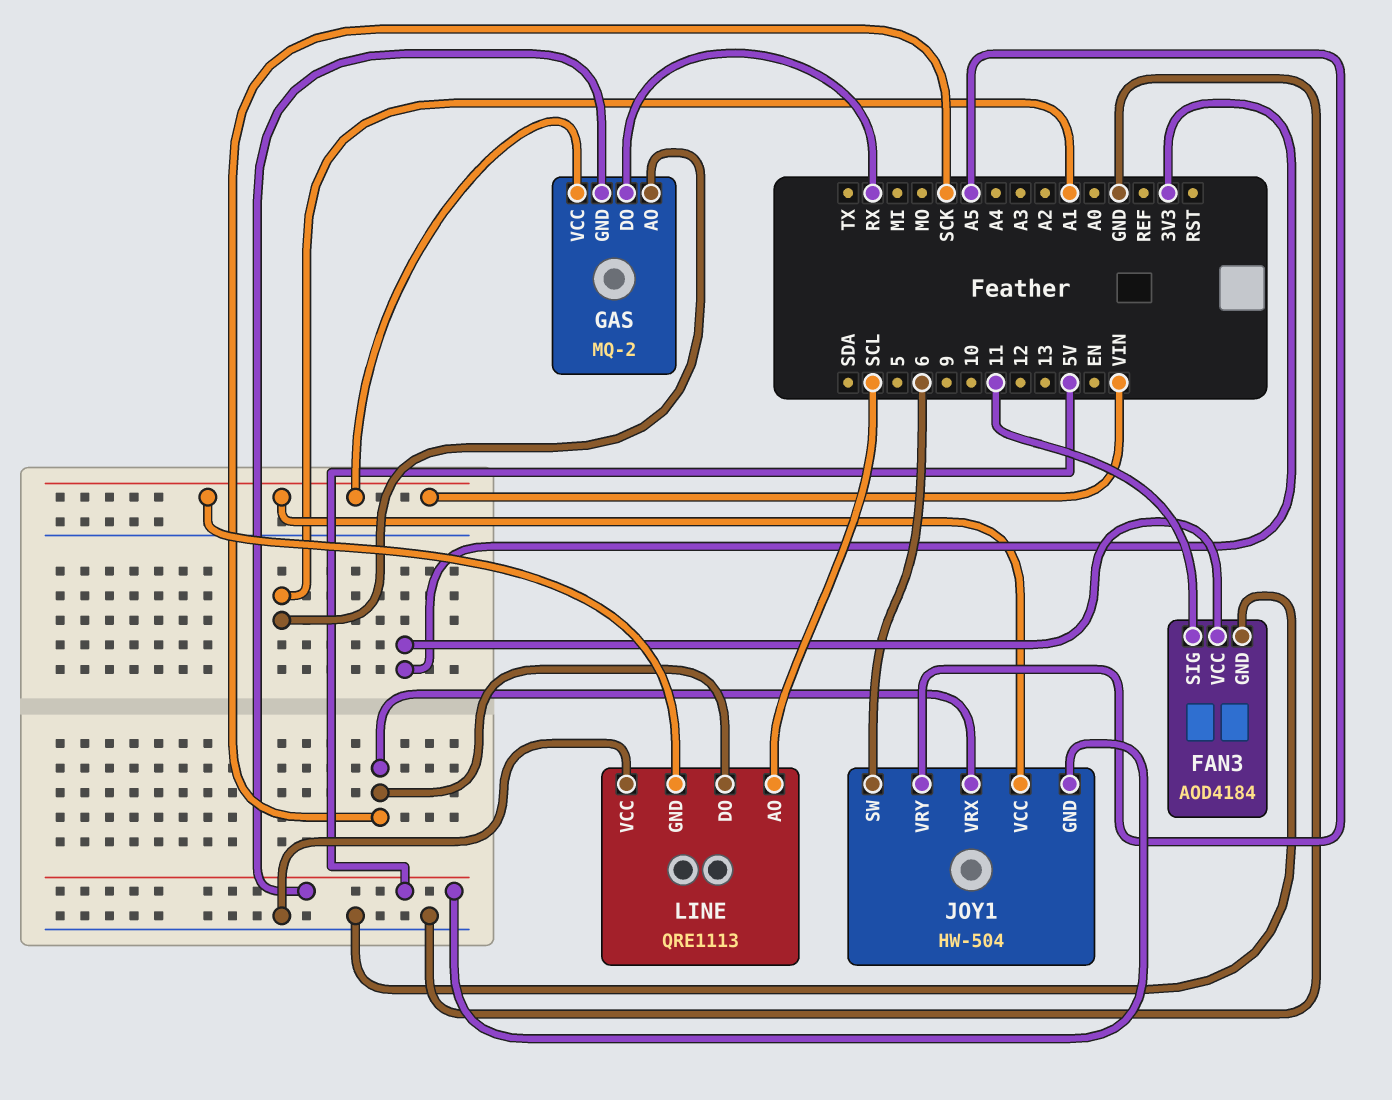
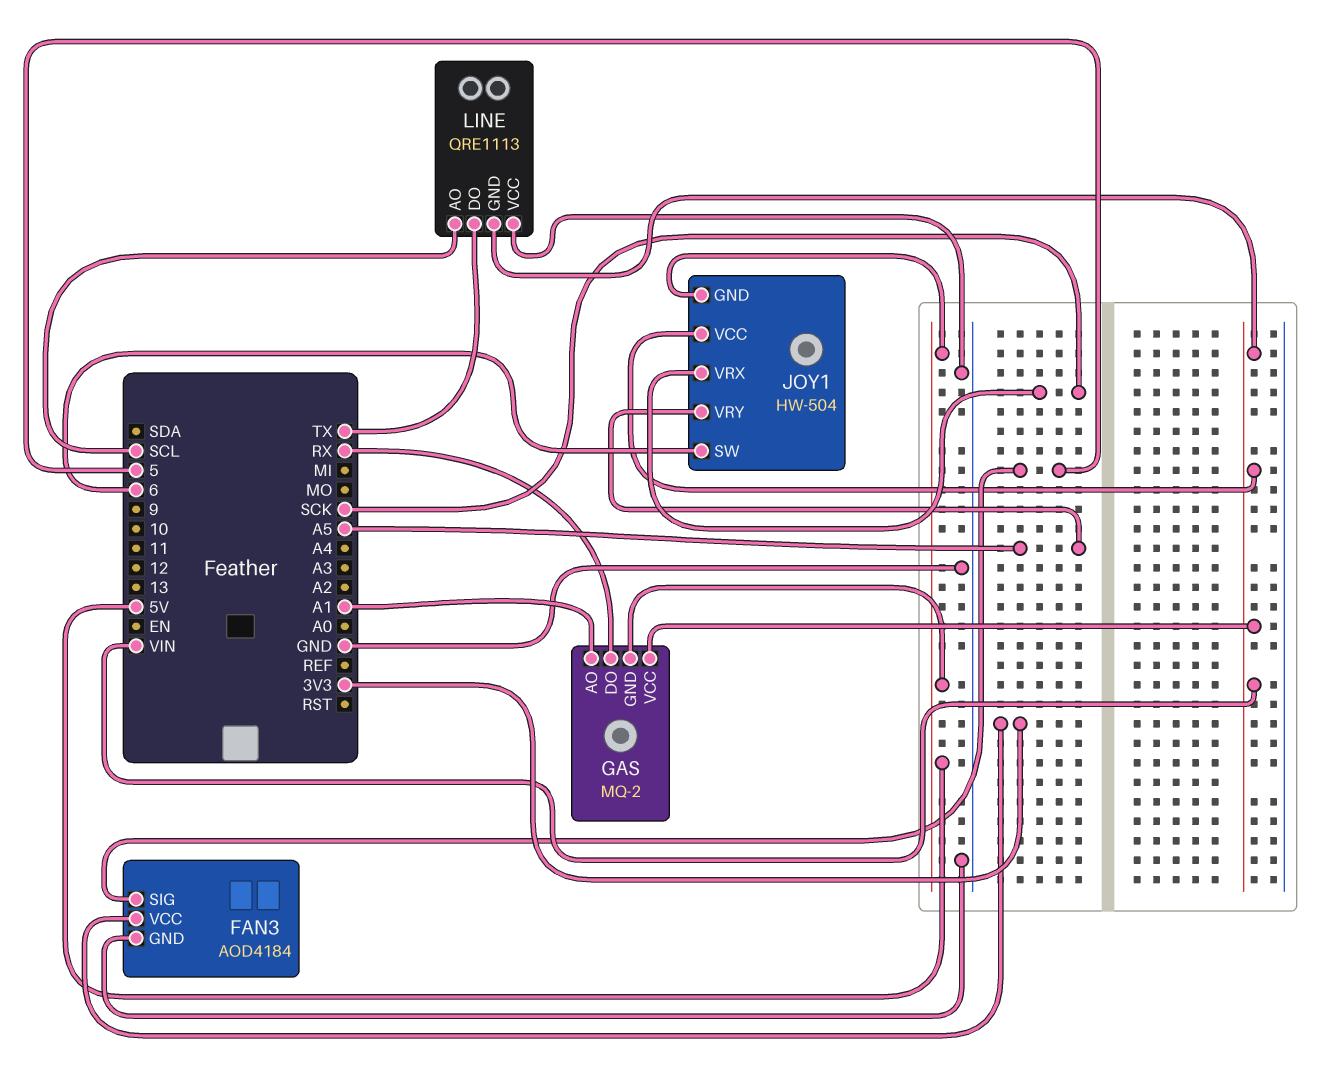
FAN3 pin SIG: 11 -> 5
LINE pin DO: SCK -> TX

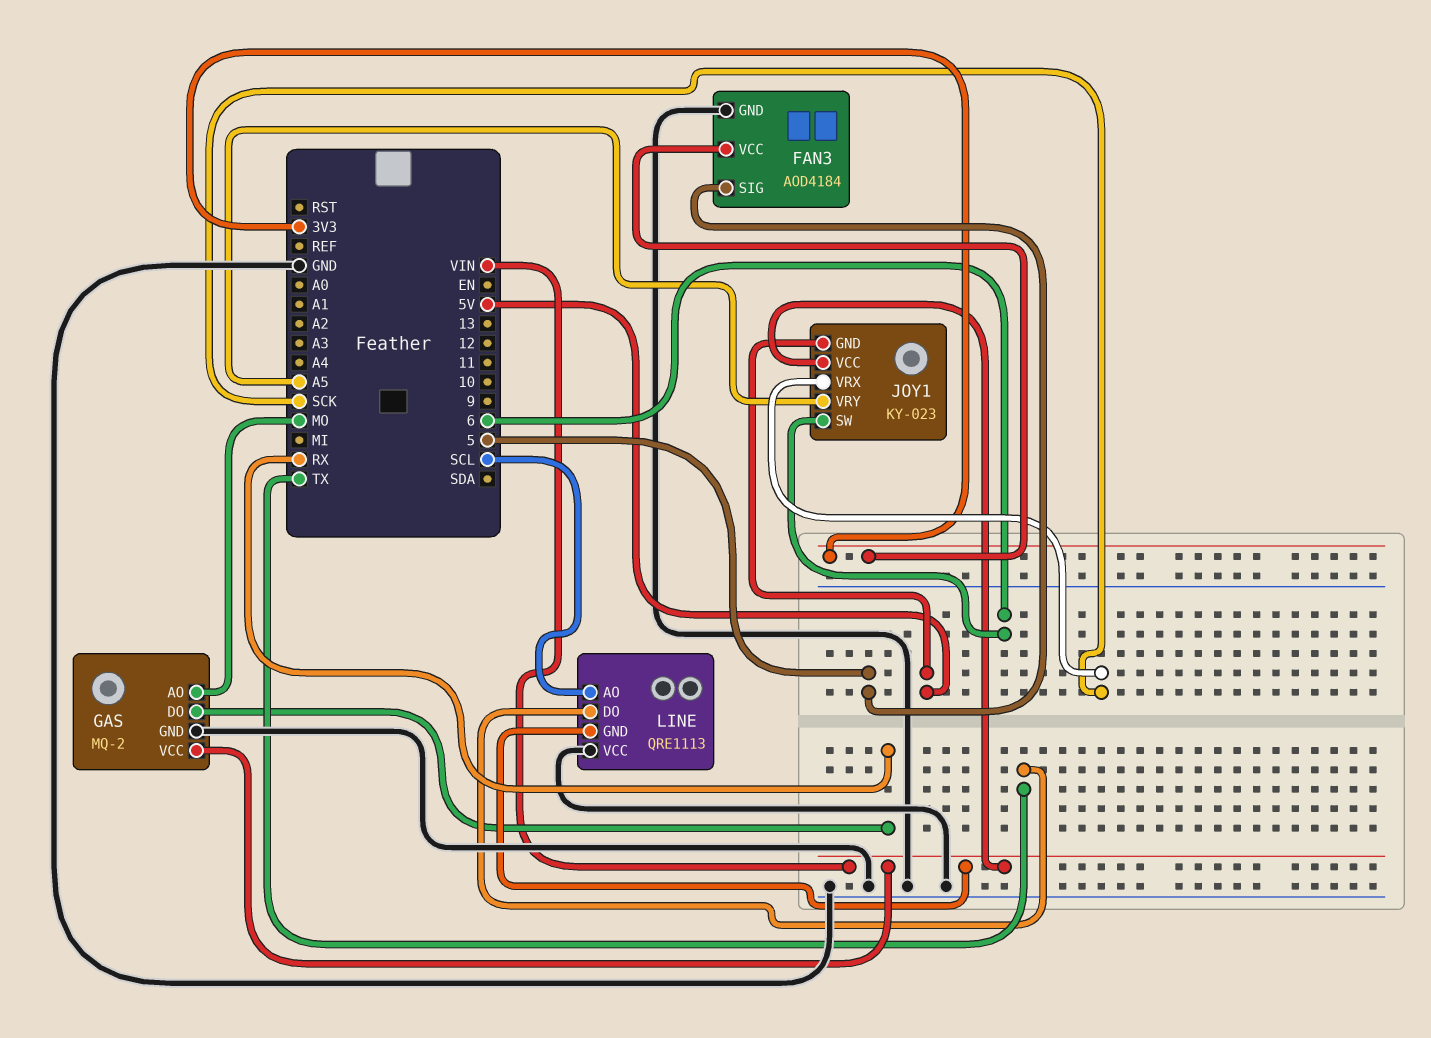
GAS pin AO: A1 -> MO
GAS pin GND: 5V -> GND
JOY1: HW-504 -> KY-023

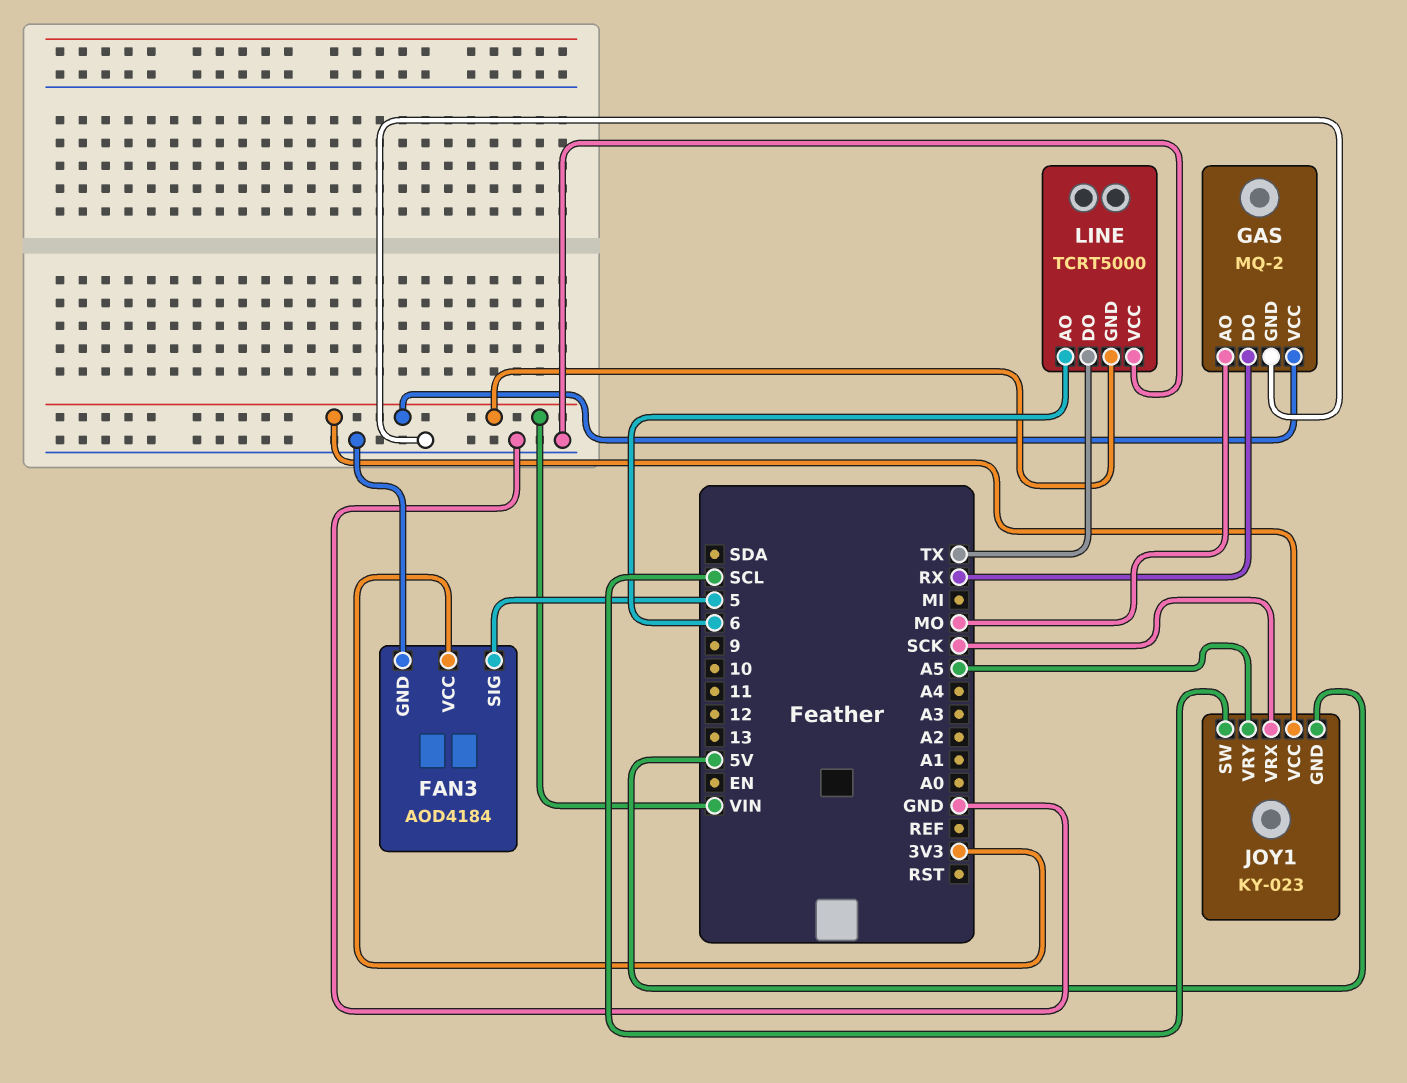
JOY1 pin SW: 6 -> SCL
LINE: QRE1113 -> TCRT5000
LINE pin AO: SCL -> 6

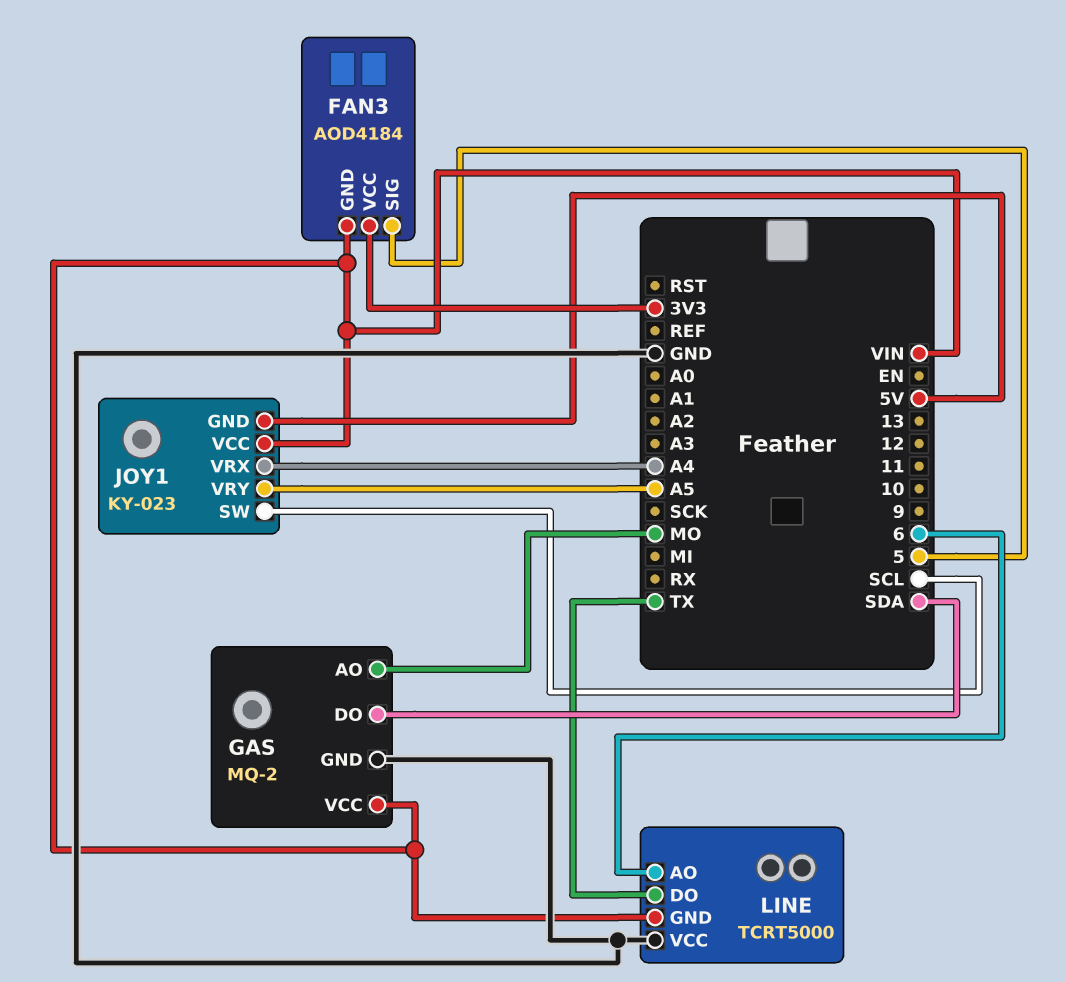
FAN3 pin GND: GND -> VIN
GAS pin DO: RX -> SDA
JOY1 pin VRX: SCK -> A4

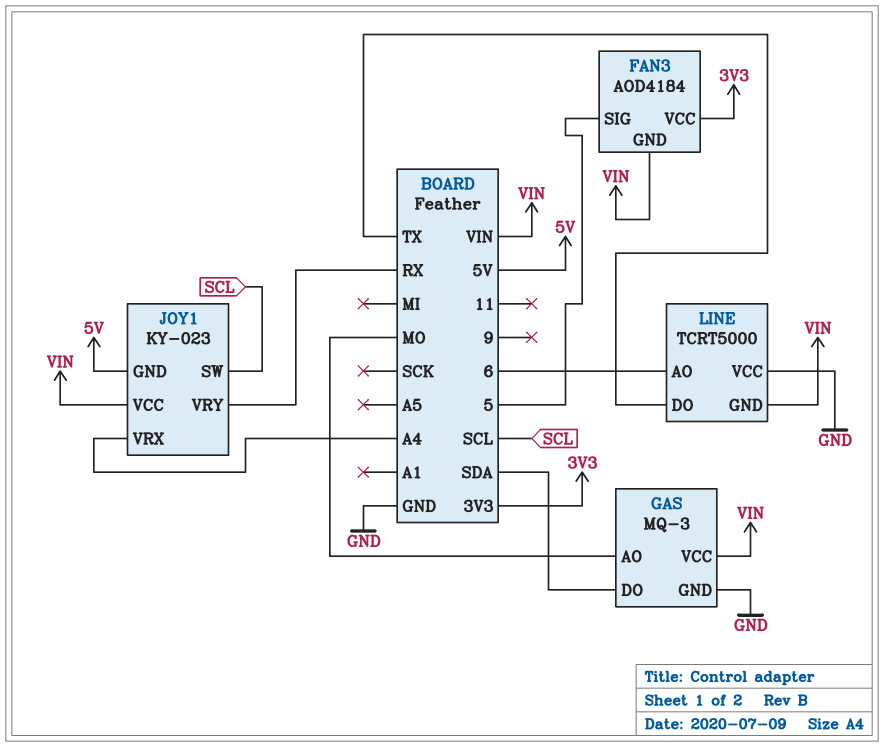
GAS: MQ-2 -> MQ-3
JOY1 pin VRY: A5 -> RX

